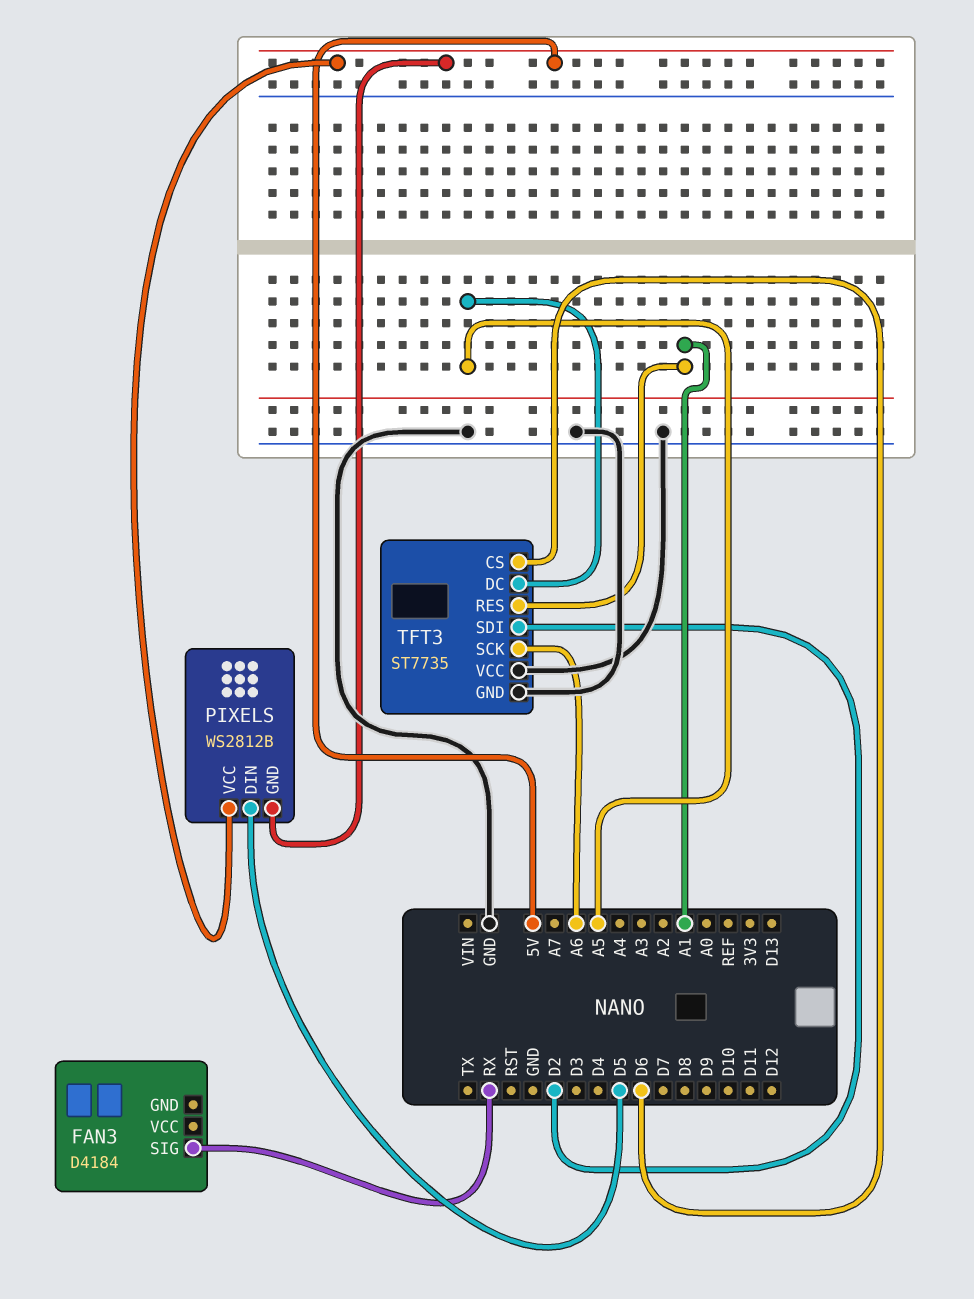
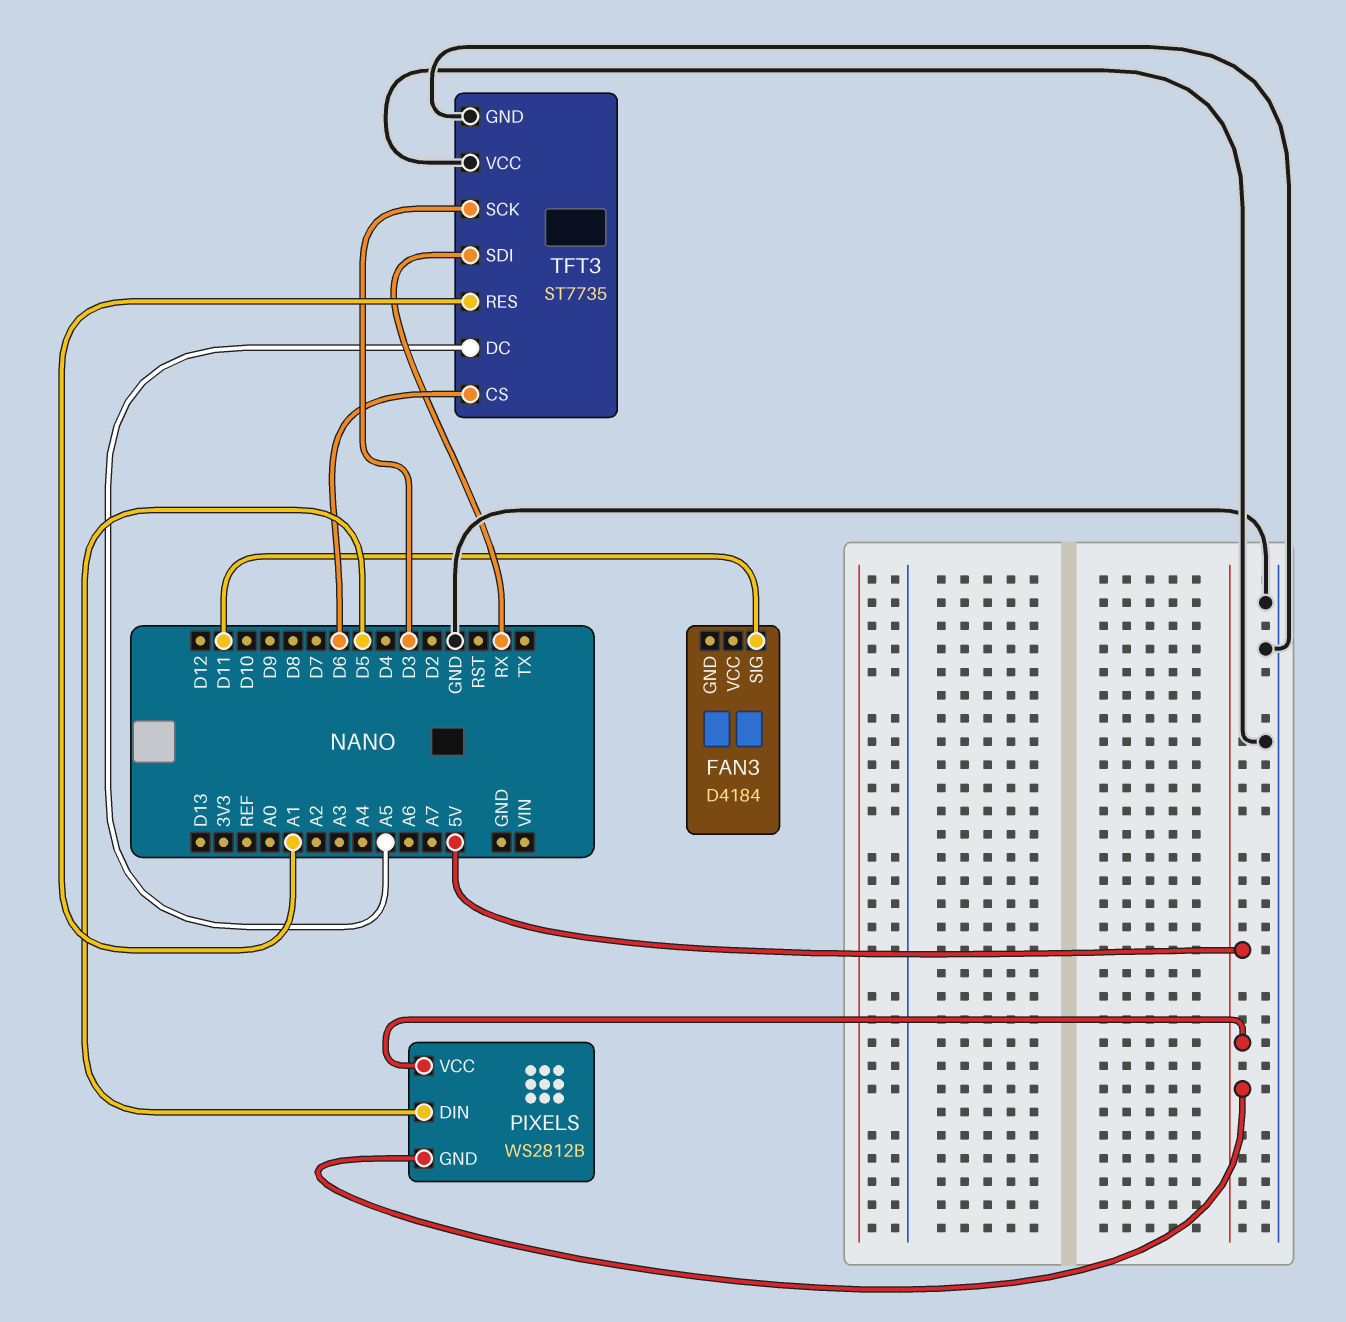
FAN3 pin SIG: RX -> D11
TFT3 pin SCK: A6 -> D3
TFT3 pin SDI: D2 -> RX

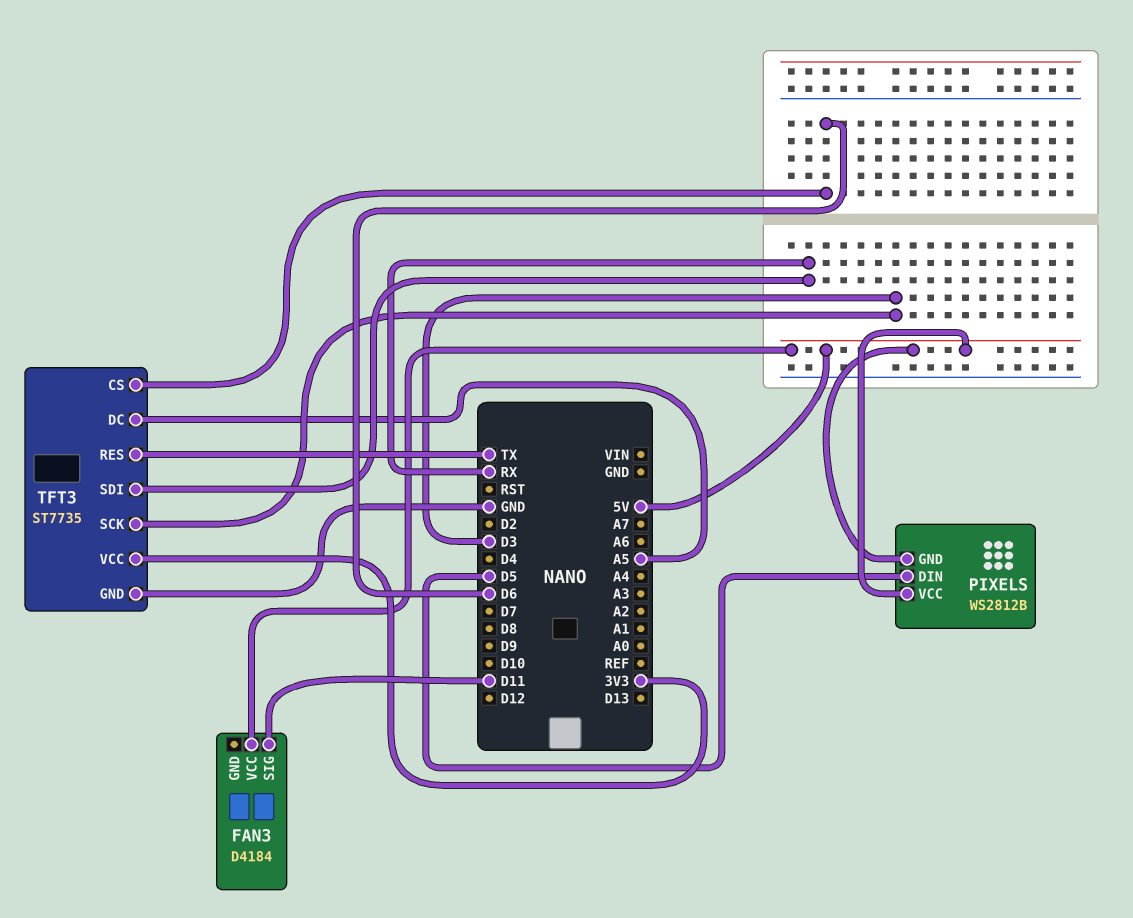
FAN3 pin VCC: none -> 5V
TFT3 pin RES: A1 -> TX
TFT3 pin VCC: GND -> 3V3

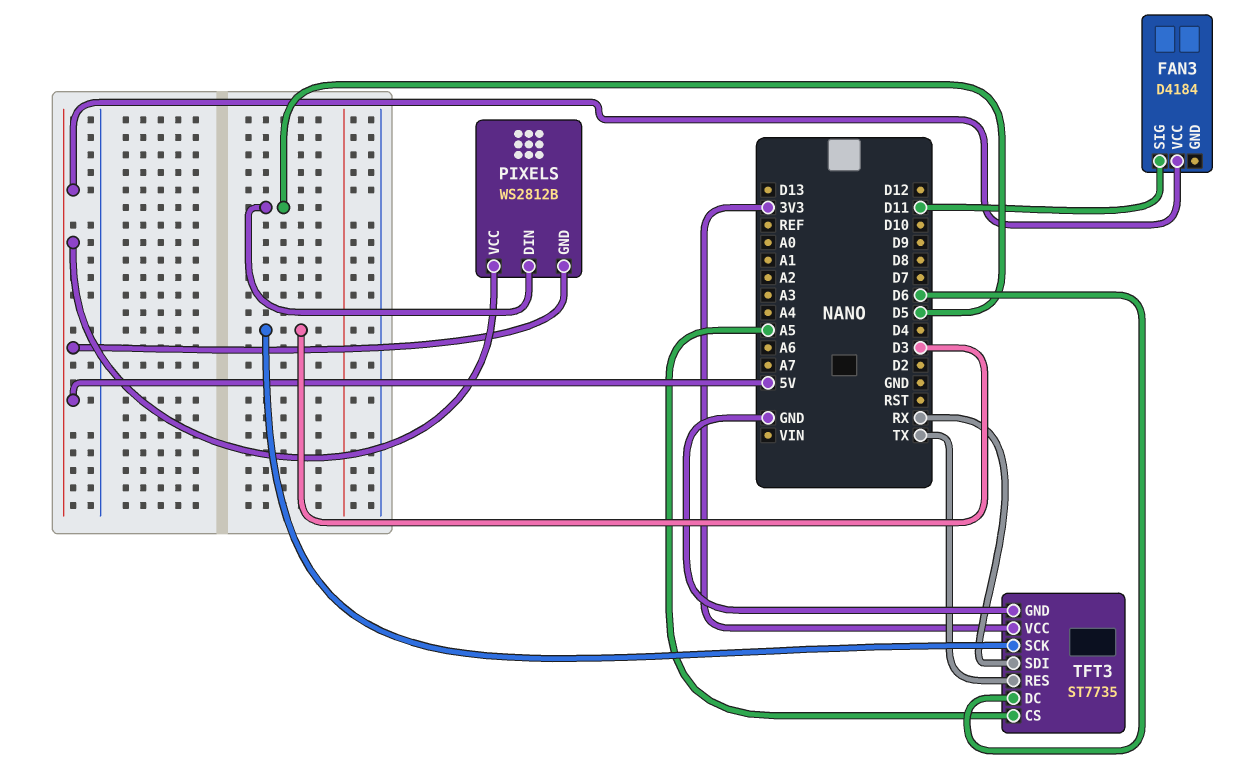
TFT3 pin CS: D6 -> A5
TFT3 pin DC: A5 -> D6

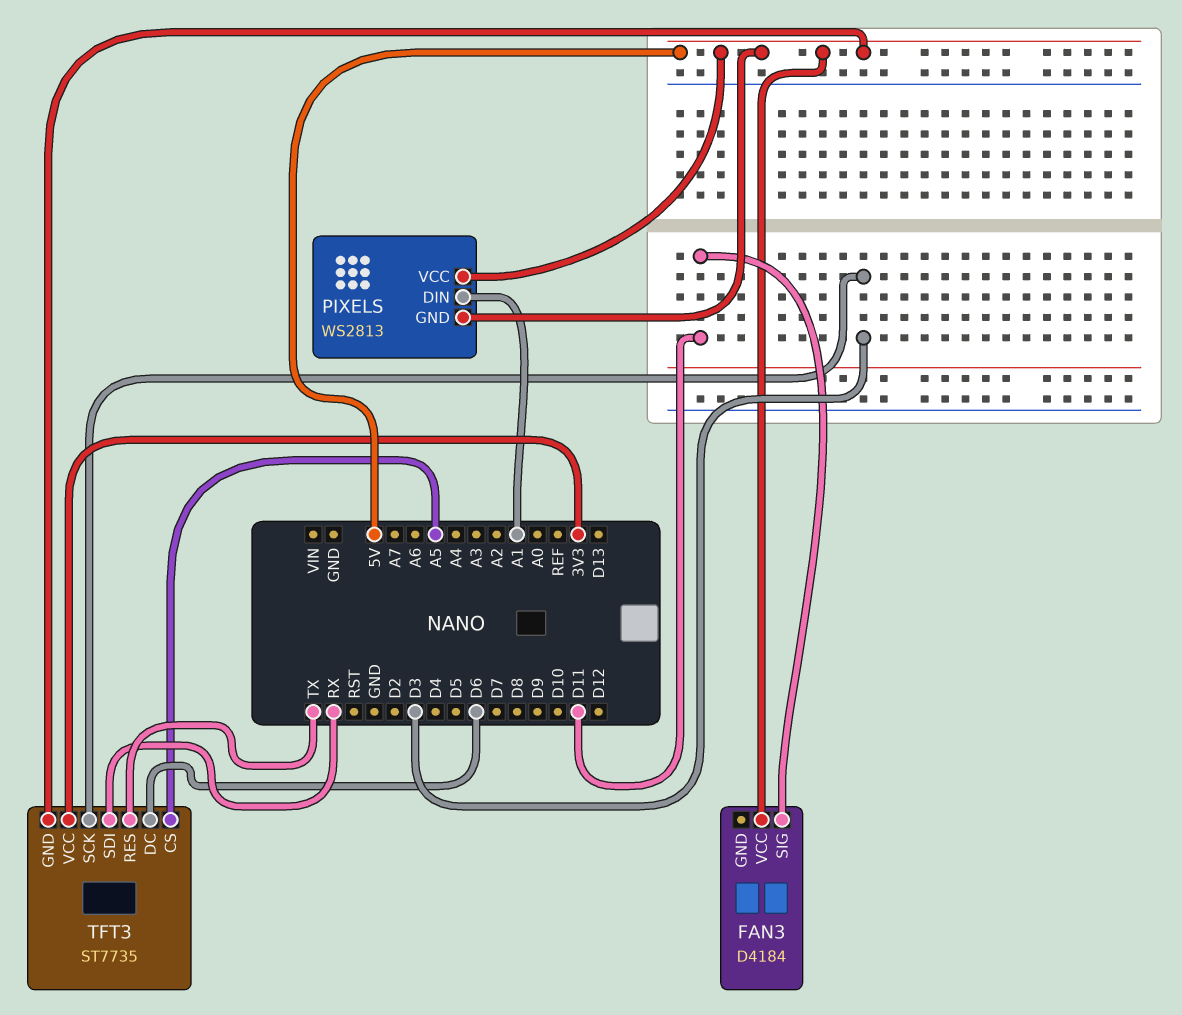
PIXELS: WS2812B -> WS2813
PIXELS pin DIN: D5 -> A1
TFT3 pin GND: GND -> 5V

